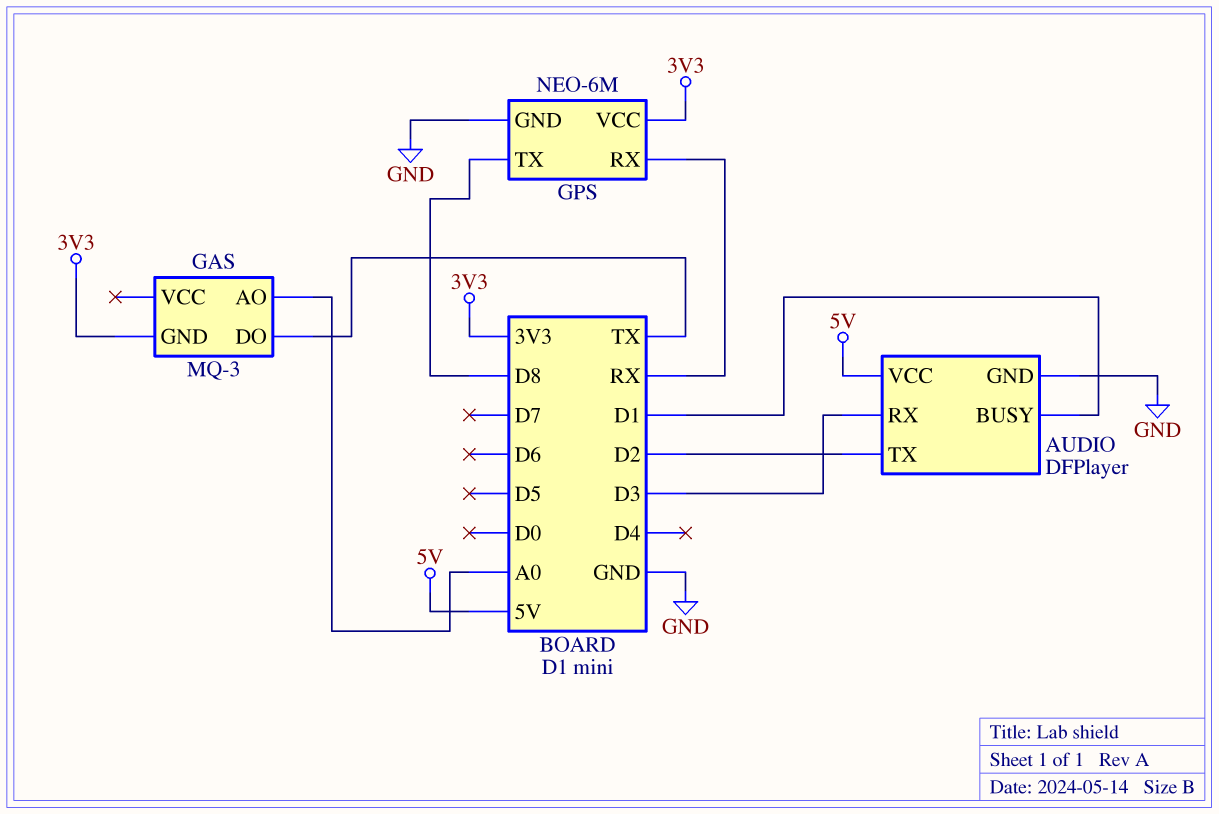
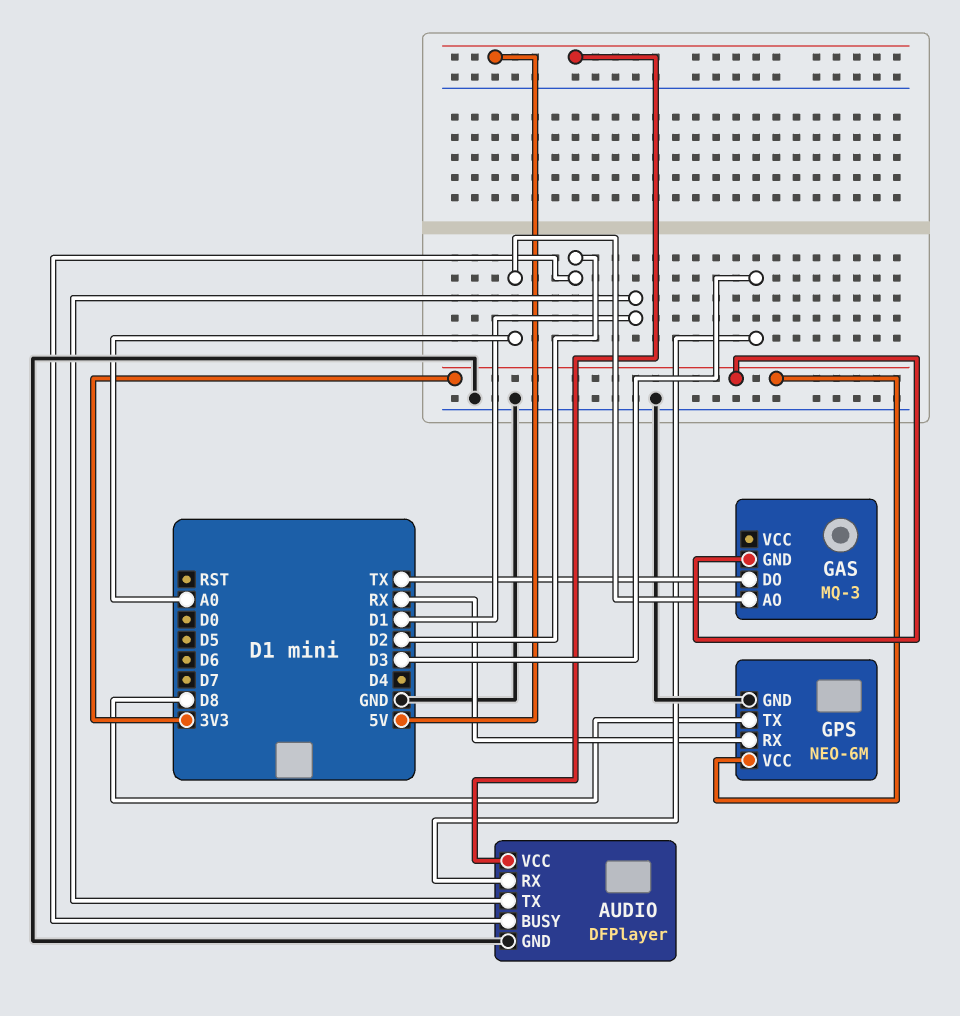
AUDIO pin BUSY: D1 -> D2
AUDIO pin TX: D2 -> D1

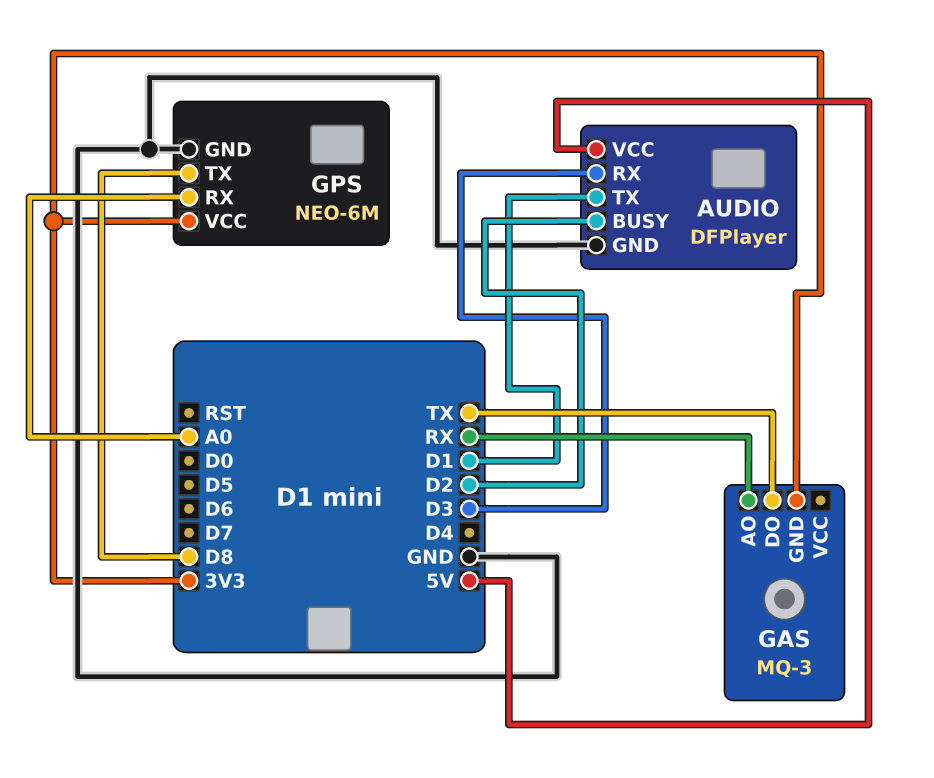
GAS pin AO: A0 -> RX
GPS pin RX: RX -> A0

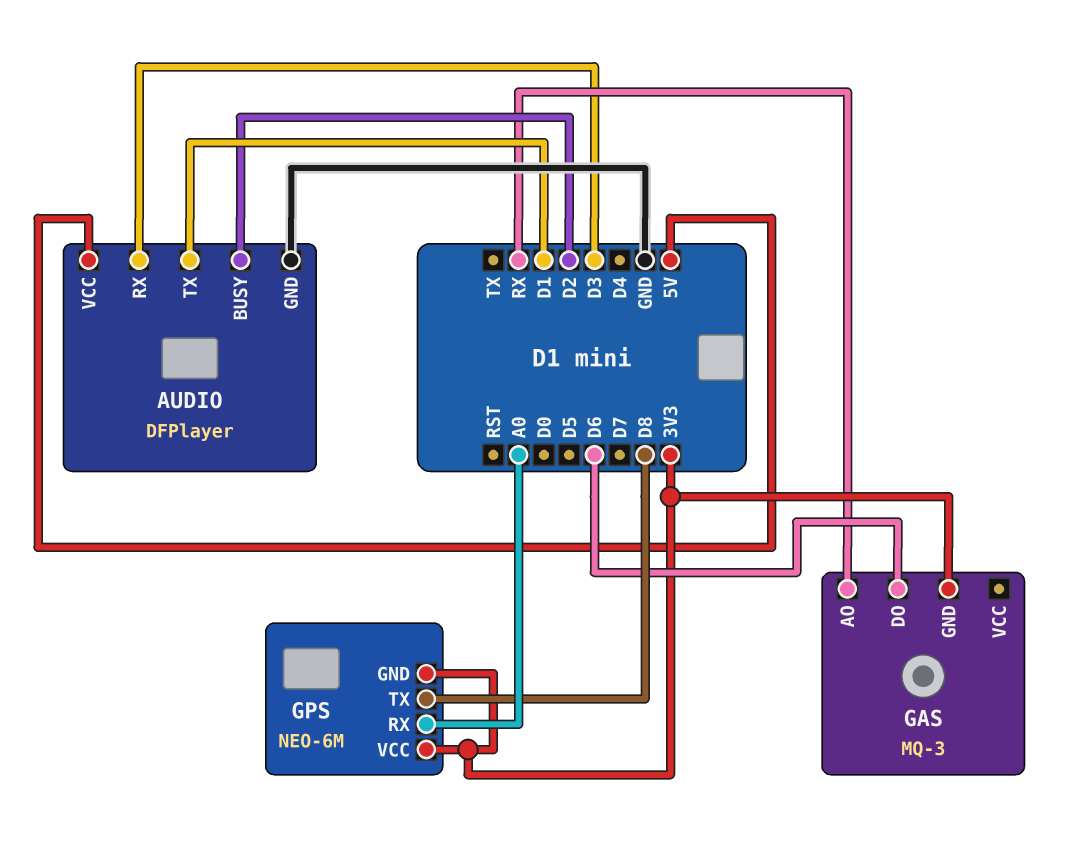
GAS pin DO: TX -> D6
GPS pin GND: GND -> 3V3

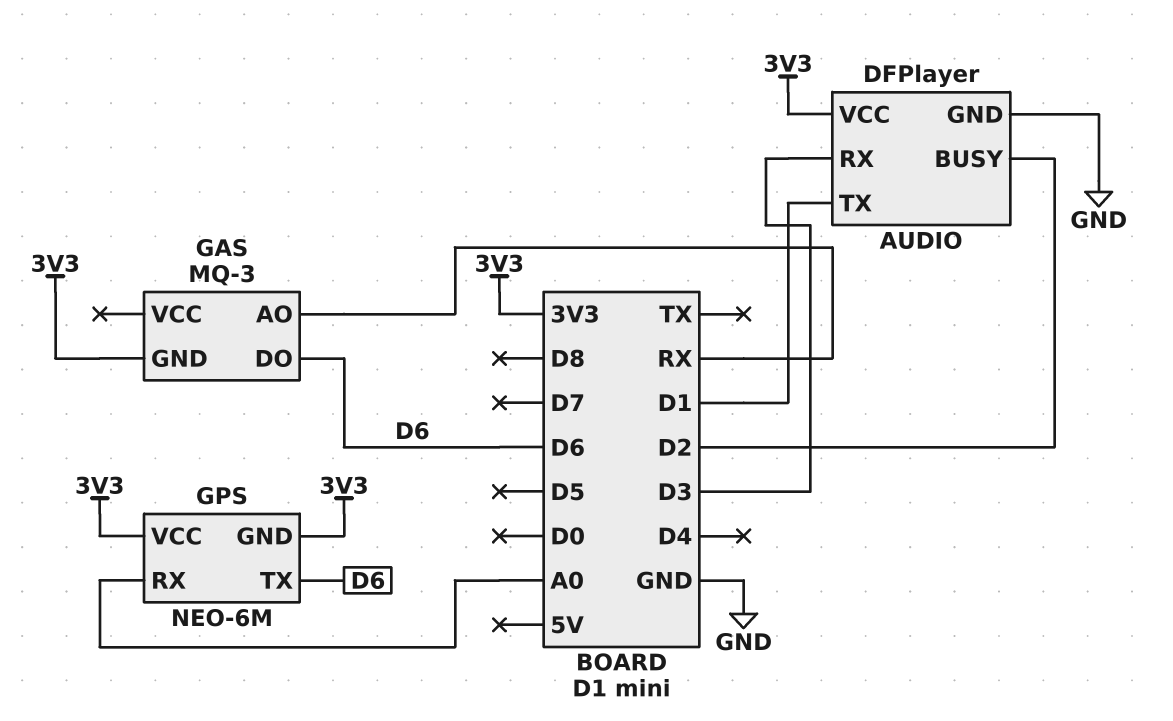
AUDIO pin VCC: 5V -> 3V3
GPS pin TX: D8 -> D6

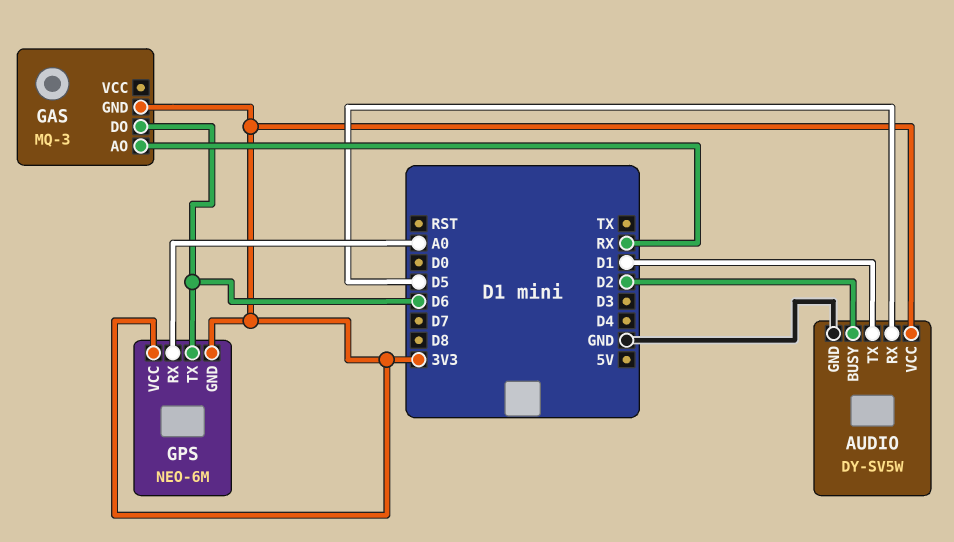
AUDIO: DFPlayer -> DY-SV5W
AUDIO pin RX: D3 -> D5

